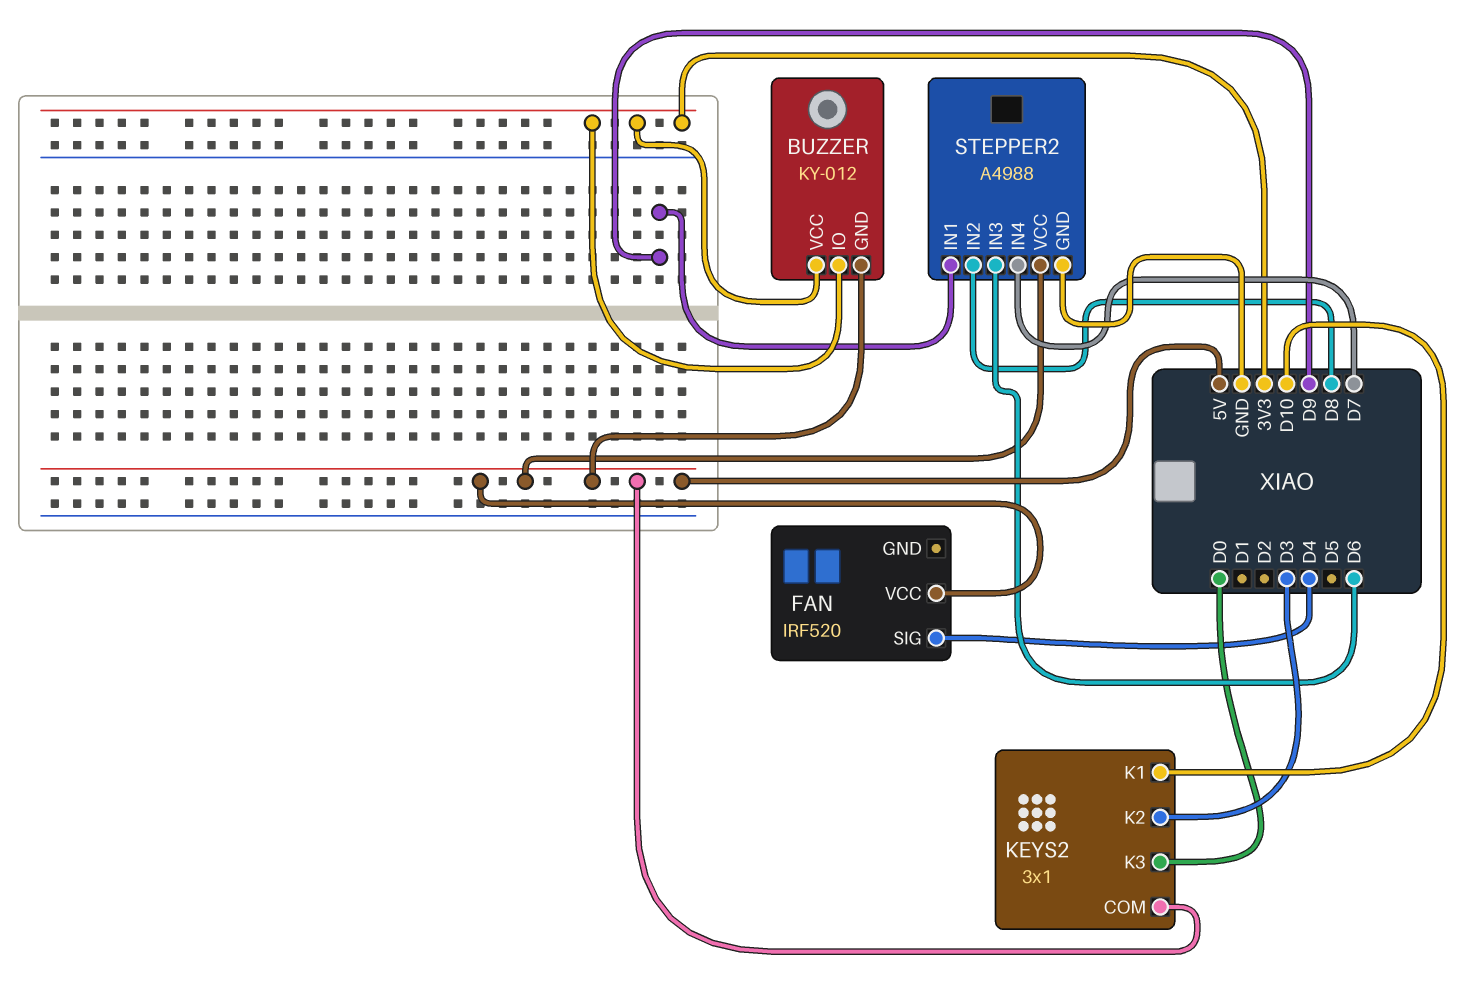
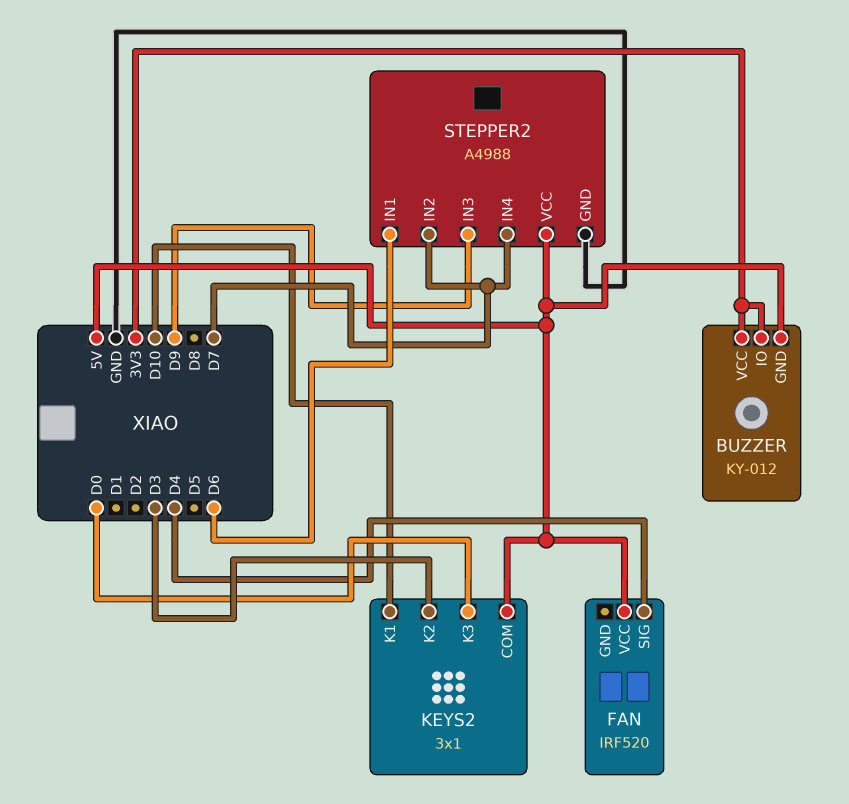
STEPPER2 pin IN1: D9 -> D6
STEPPER2 pin IN2: D8 -> D7
STEPPER2 pin IN3: D6 -> D9

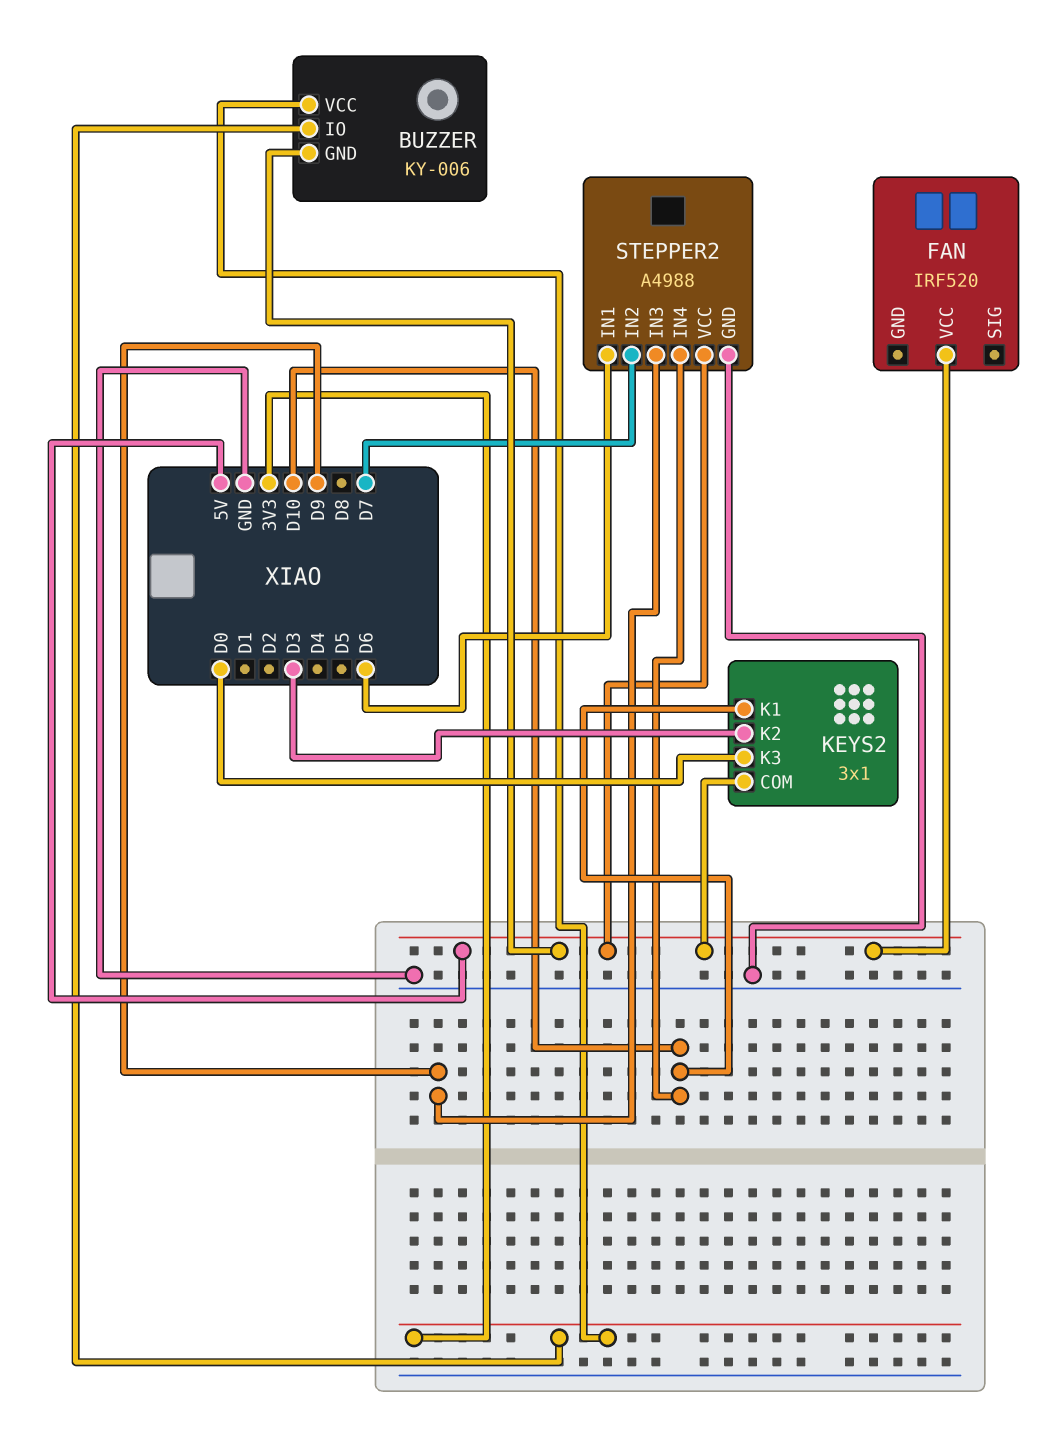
BUZZER: KY-012 -> KY-006
FAN pin SIG: D4 -> none
STEPPER2 pin IN4: D7 -> D10

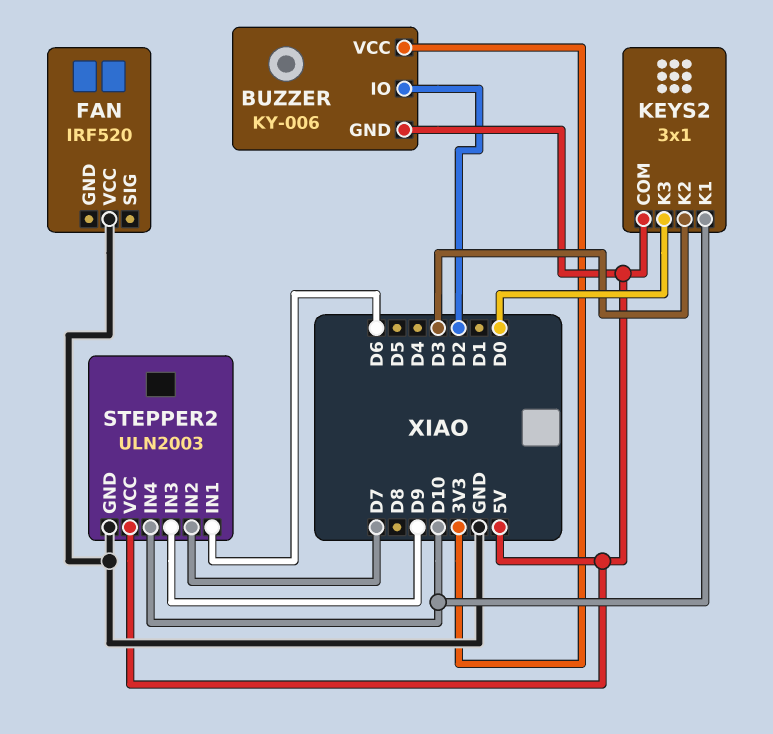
BUZZER pin IO: 3V3 -> D2
FAN pin VCC: 5V -> GND
STEPPER2: A4988 -> ULN2003

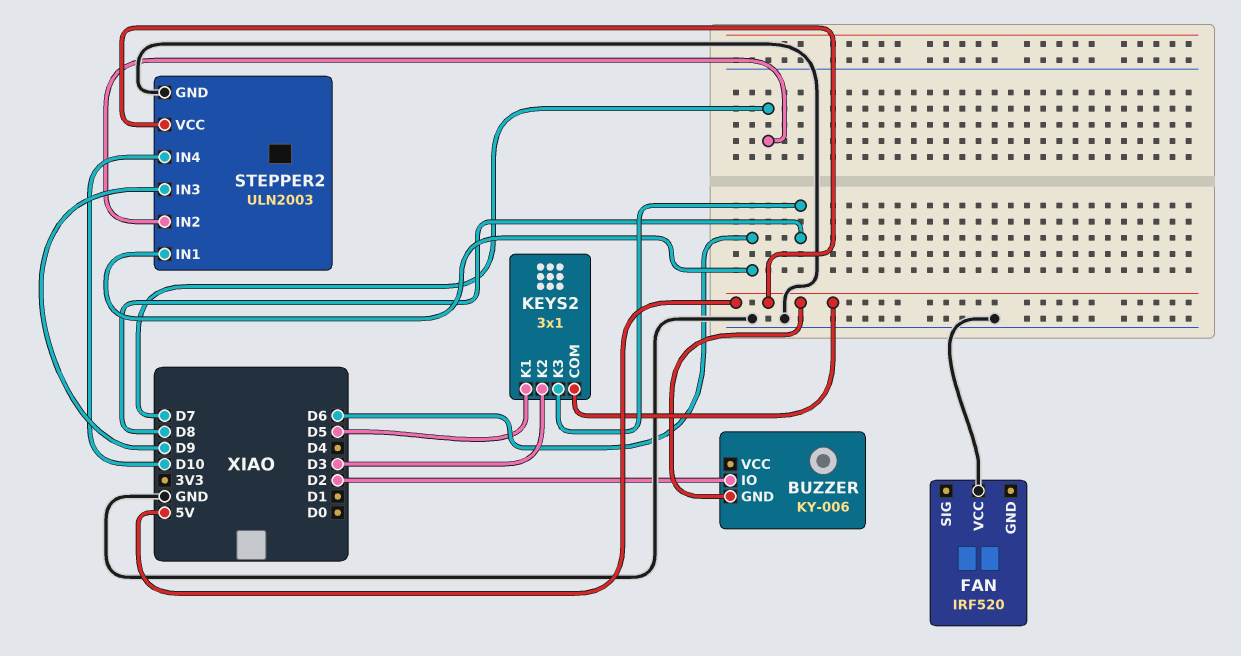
BUZZER pin VCC: 3V3 -> none
KEYS2 pin K1: D10 -> D5
KEYS2 pin K3: D0 -> D8

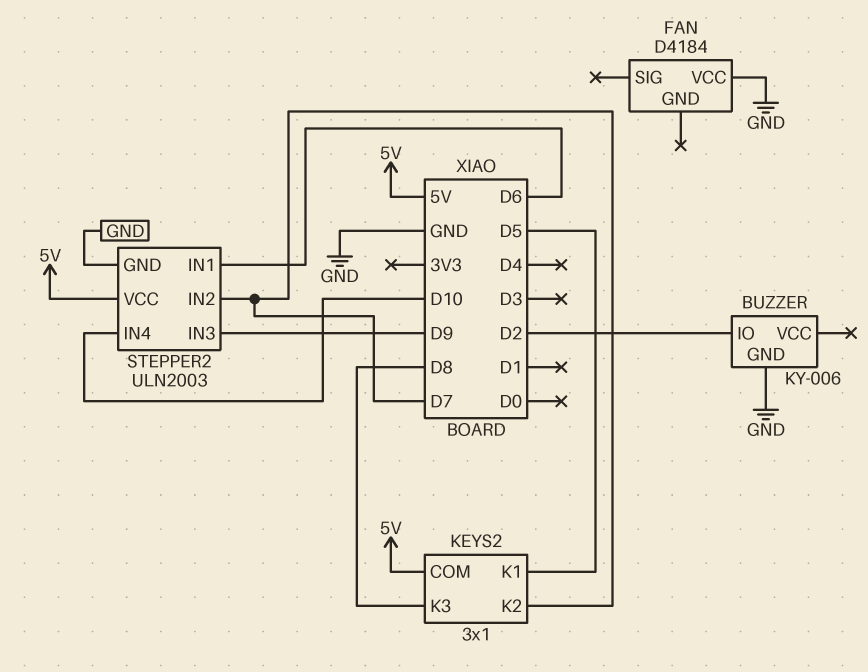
BUZZER pin GND: 5V -> GND
FAN: IRF520 -> D4184
KEYS2 pin K2: D3 -> D7

